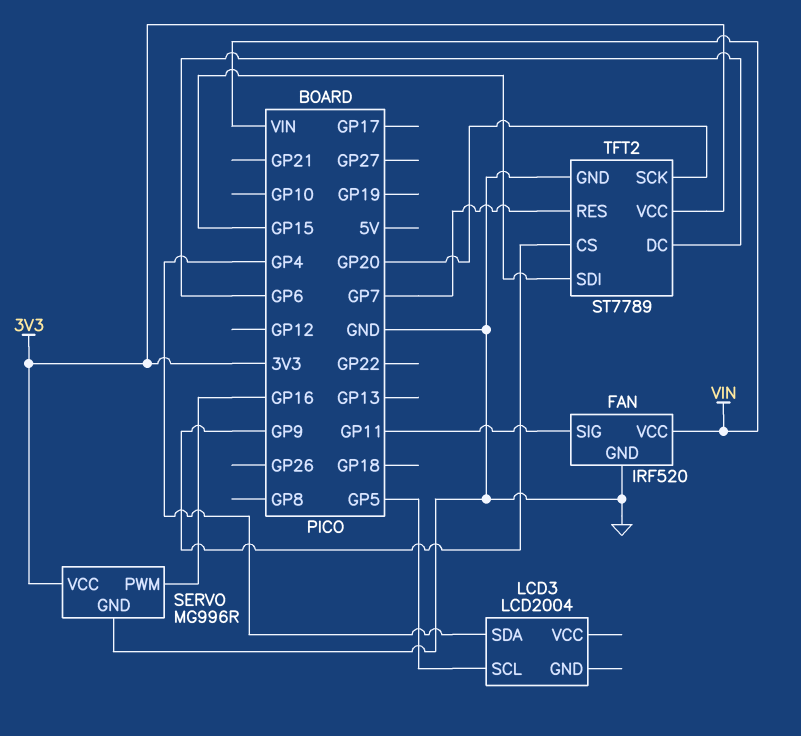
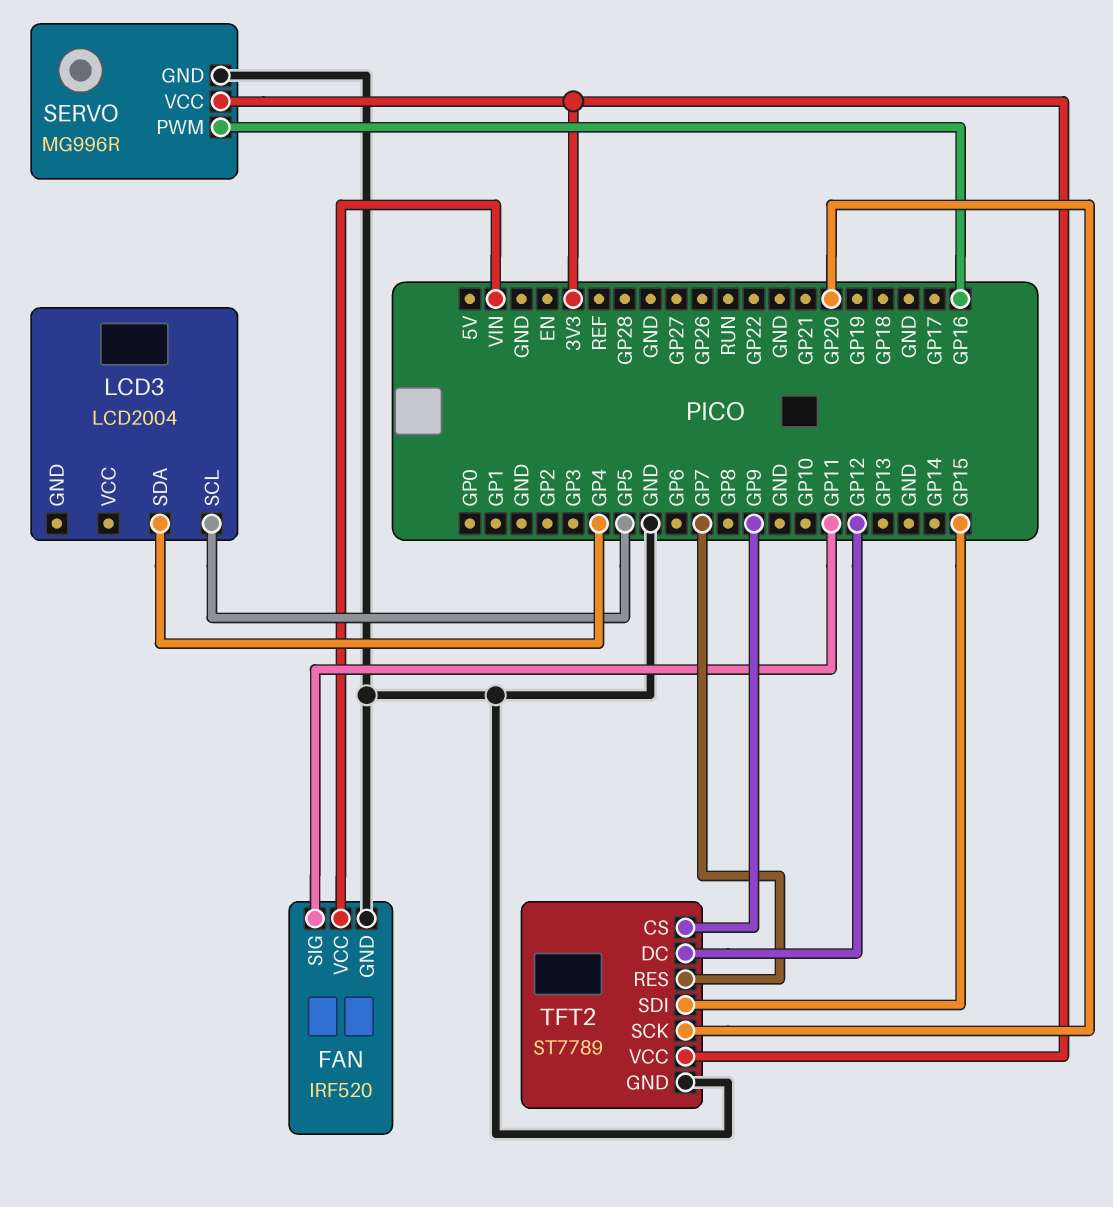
TFT2 pin DC: GP6 -> GP12

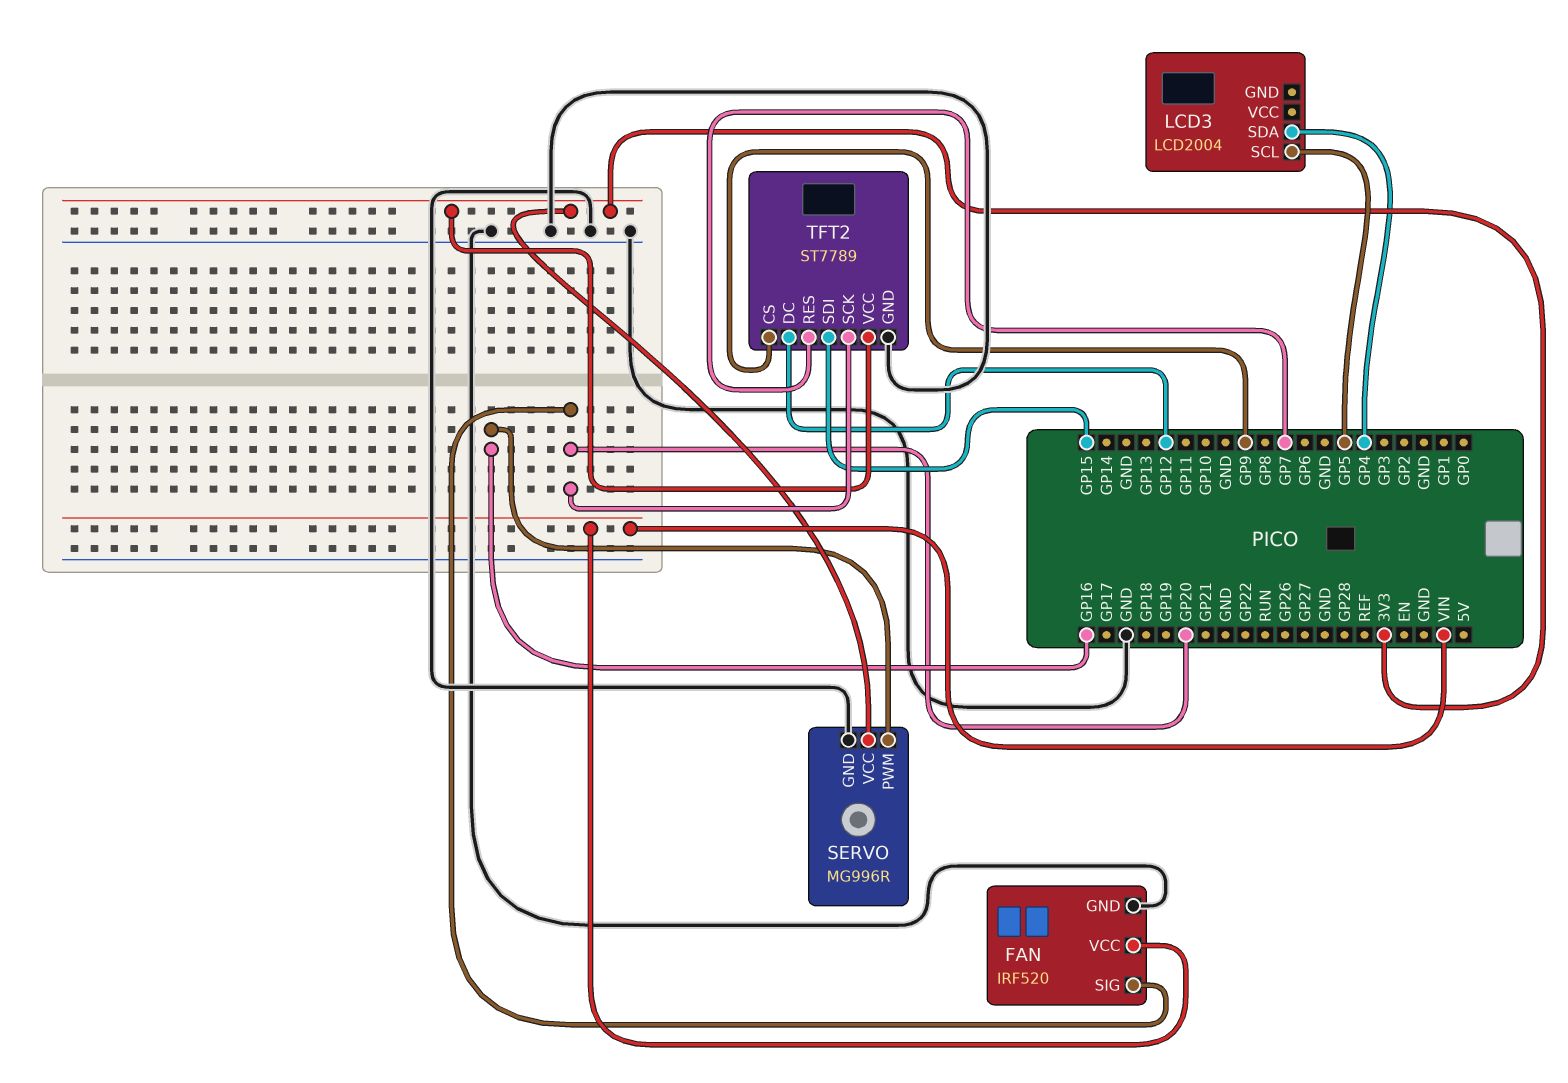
FAN pin SIG: GP11 -> GP20

